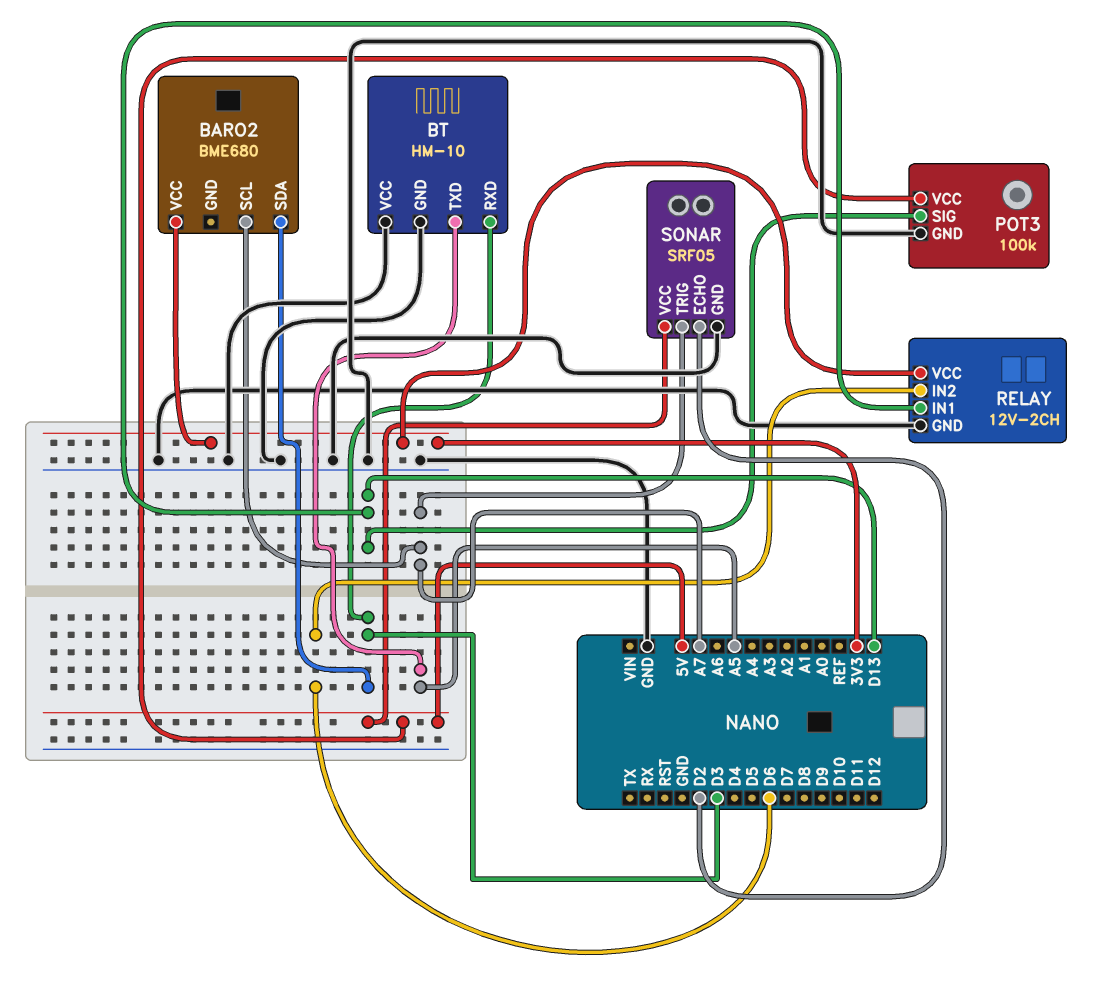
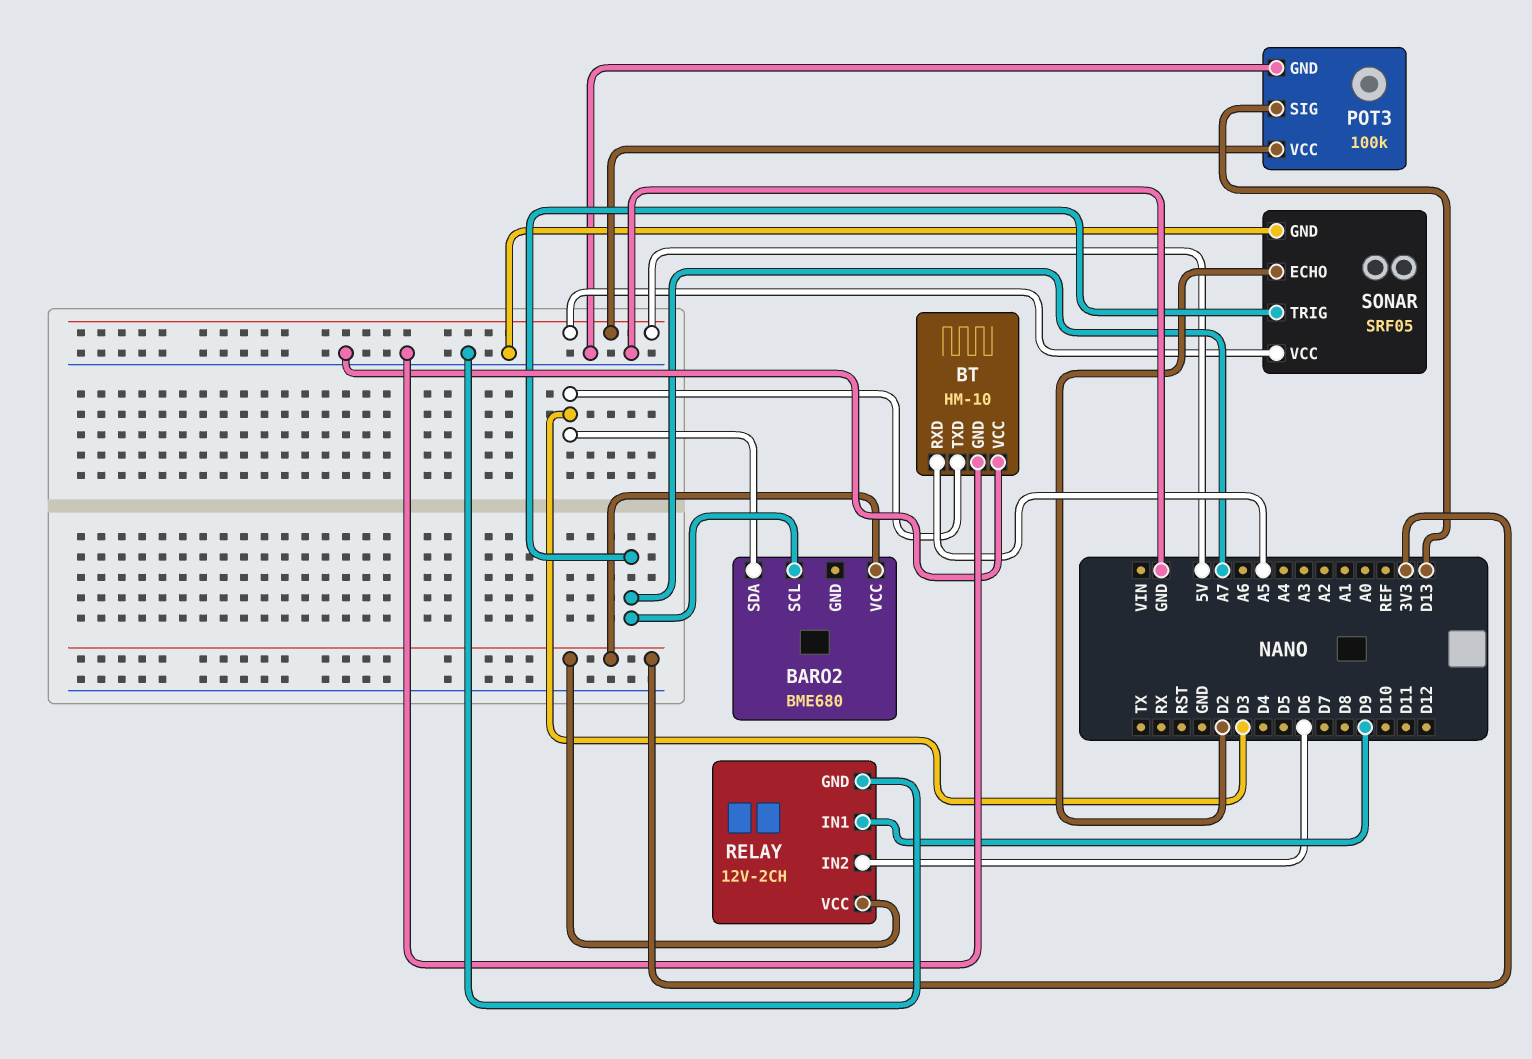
BT pin RXD: D3 -> A5
BT pin TXD: A5 -> D3
RELAY pin IN1: D13 -> D9

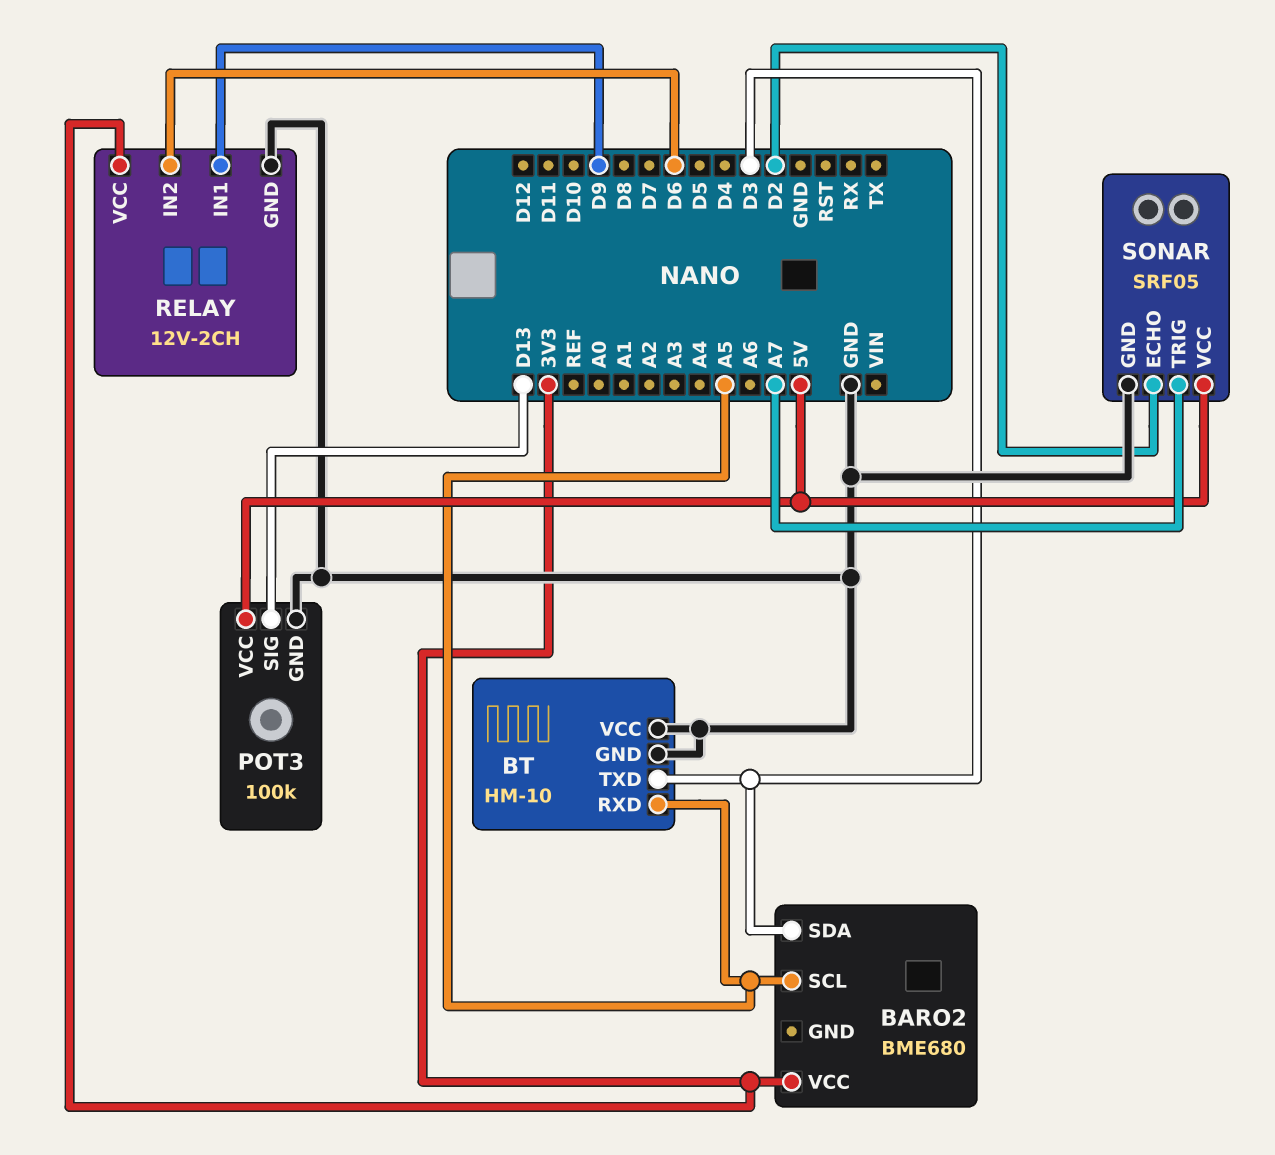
BARO2 pin SCL: A7 -> A5

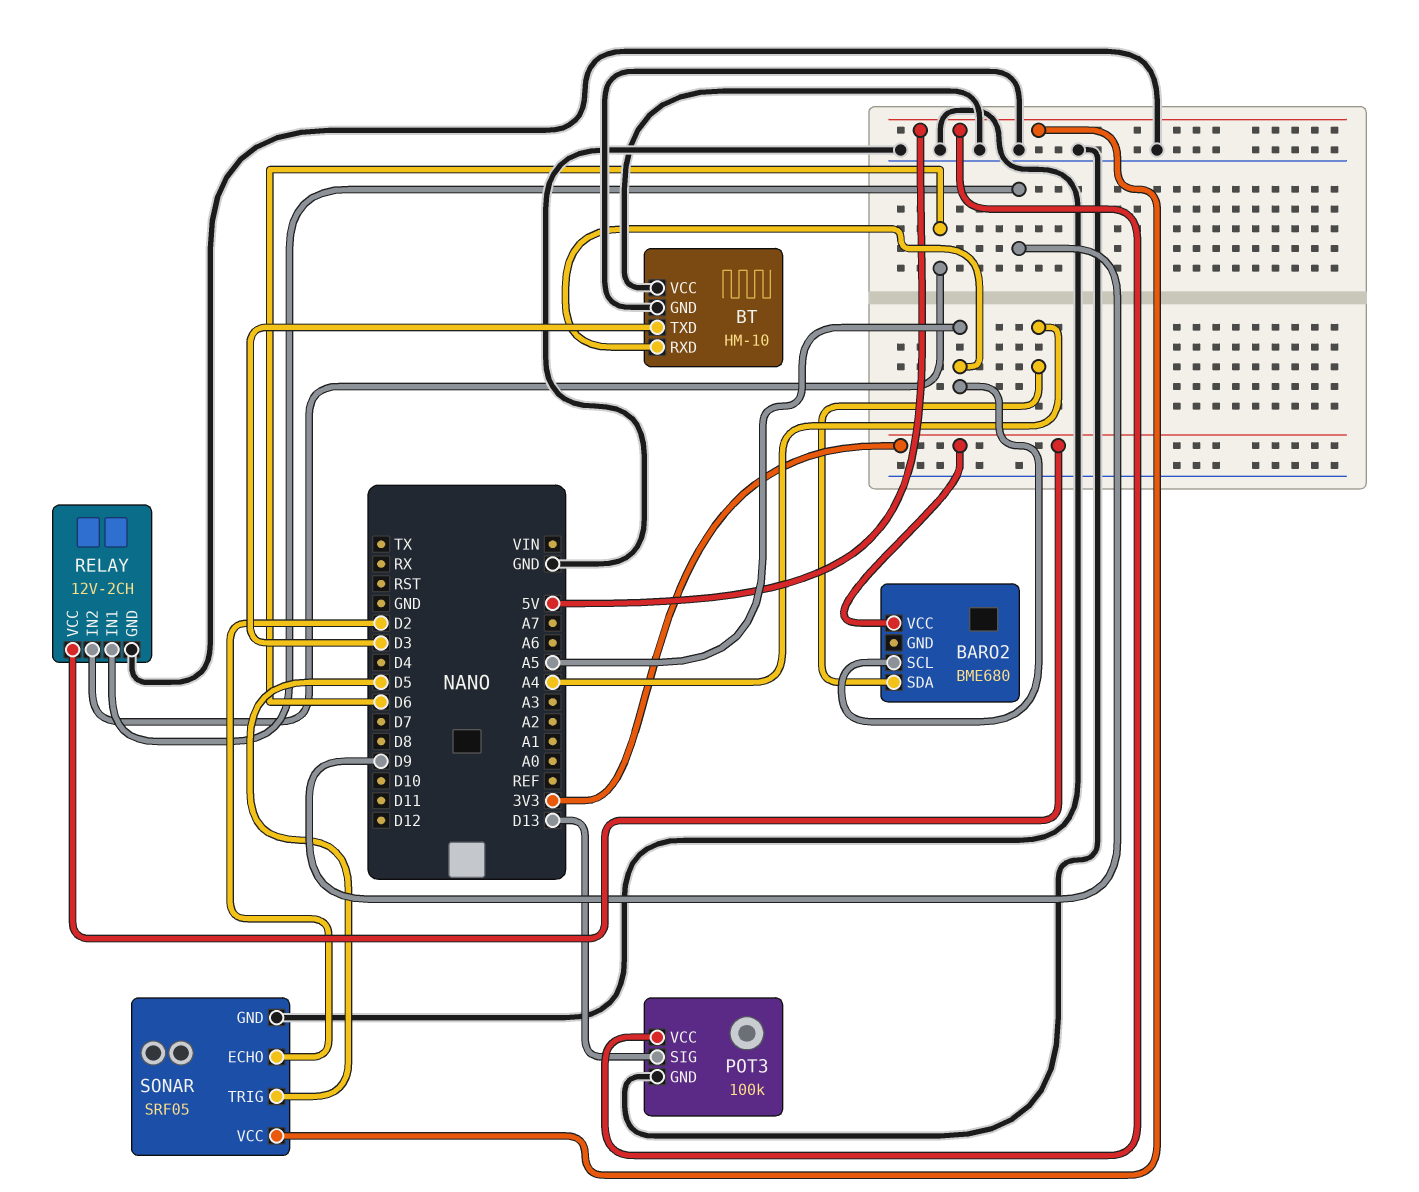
BARO2 pin SDA: D3 -> A4
SONAR pin TRIG: A7 -> D5

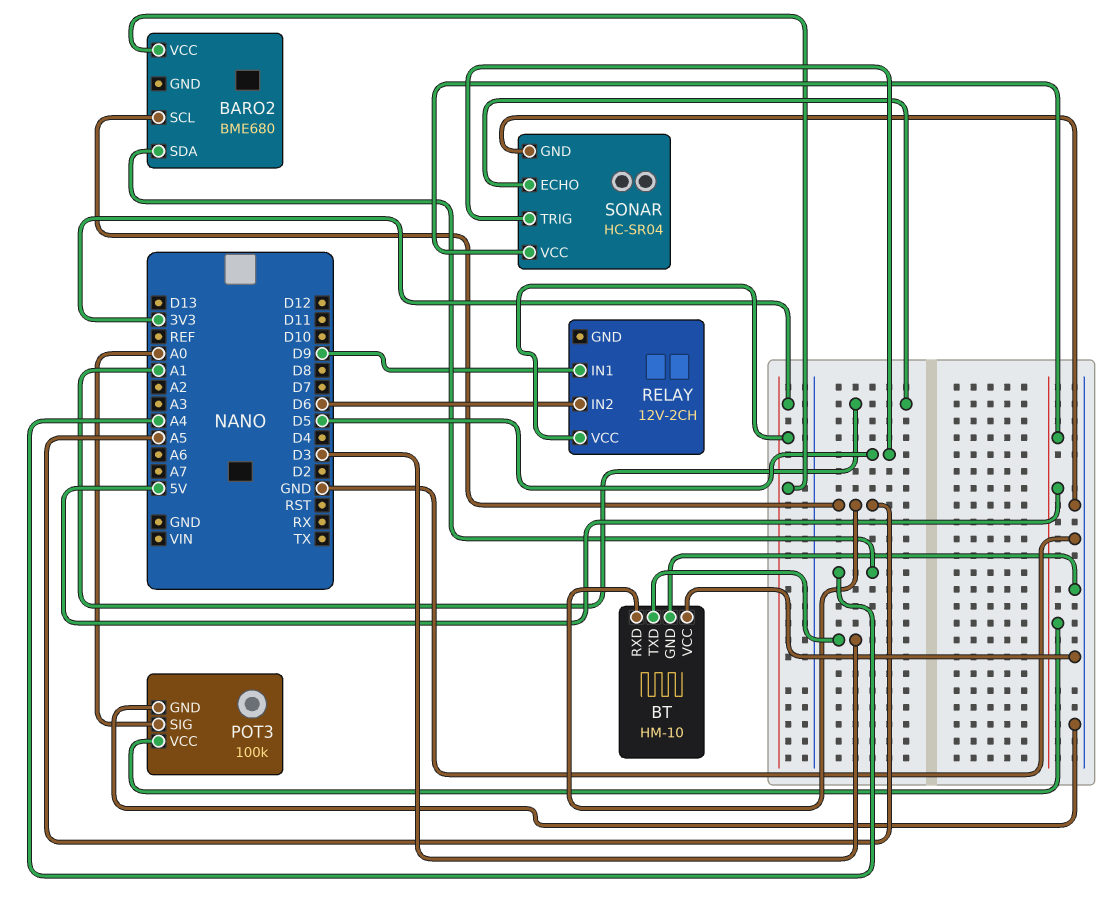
POT3 pin SIG: D13 -> A0
RELAY pin GND: GND -> none
SONAR: SRF05 -> HC-SR04
SONAR pin ECHO: D2 -> A1

